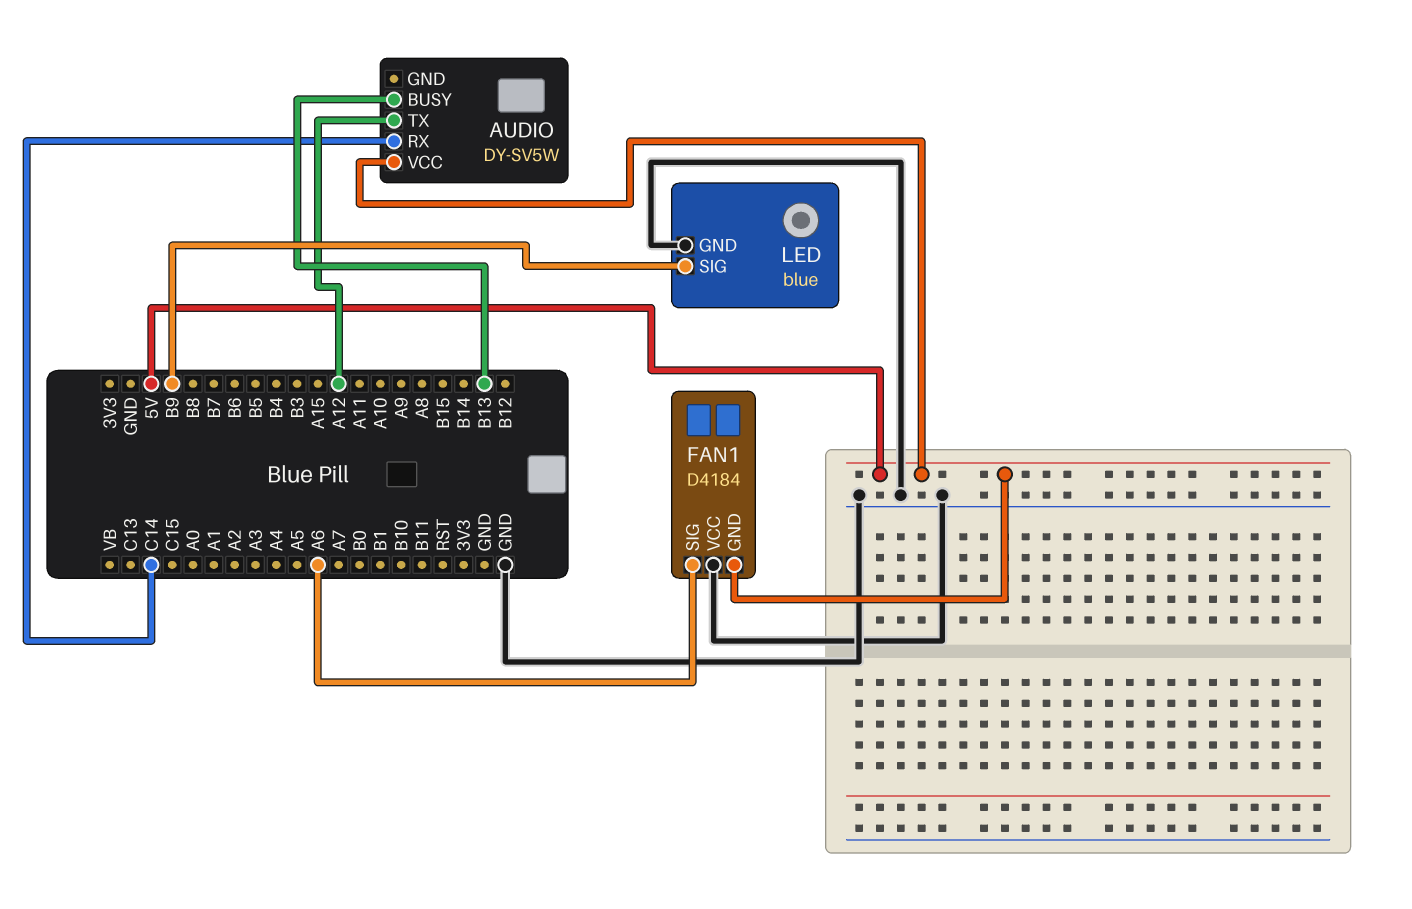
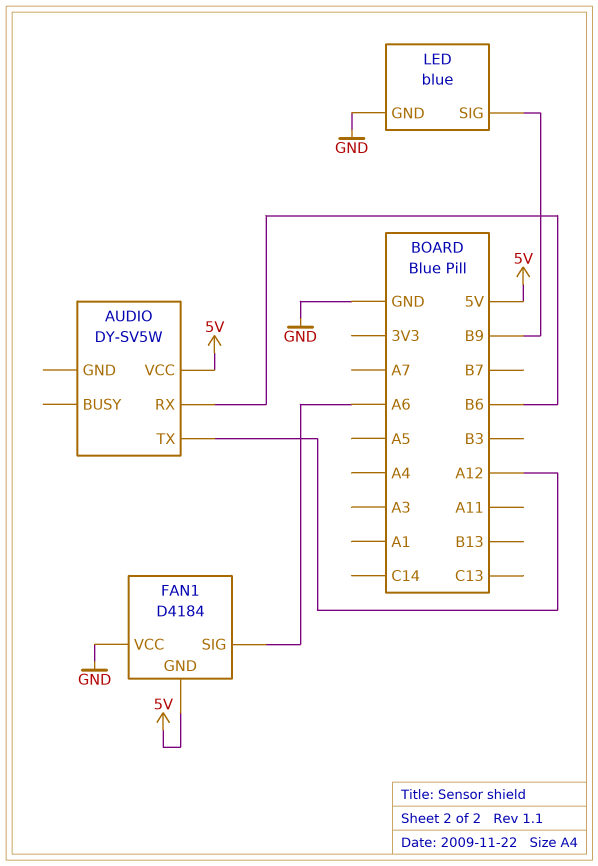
AUDIO pin BUSY: B13 -> none
AUDIO pin RX: C14 -> B6

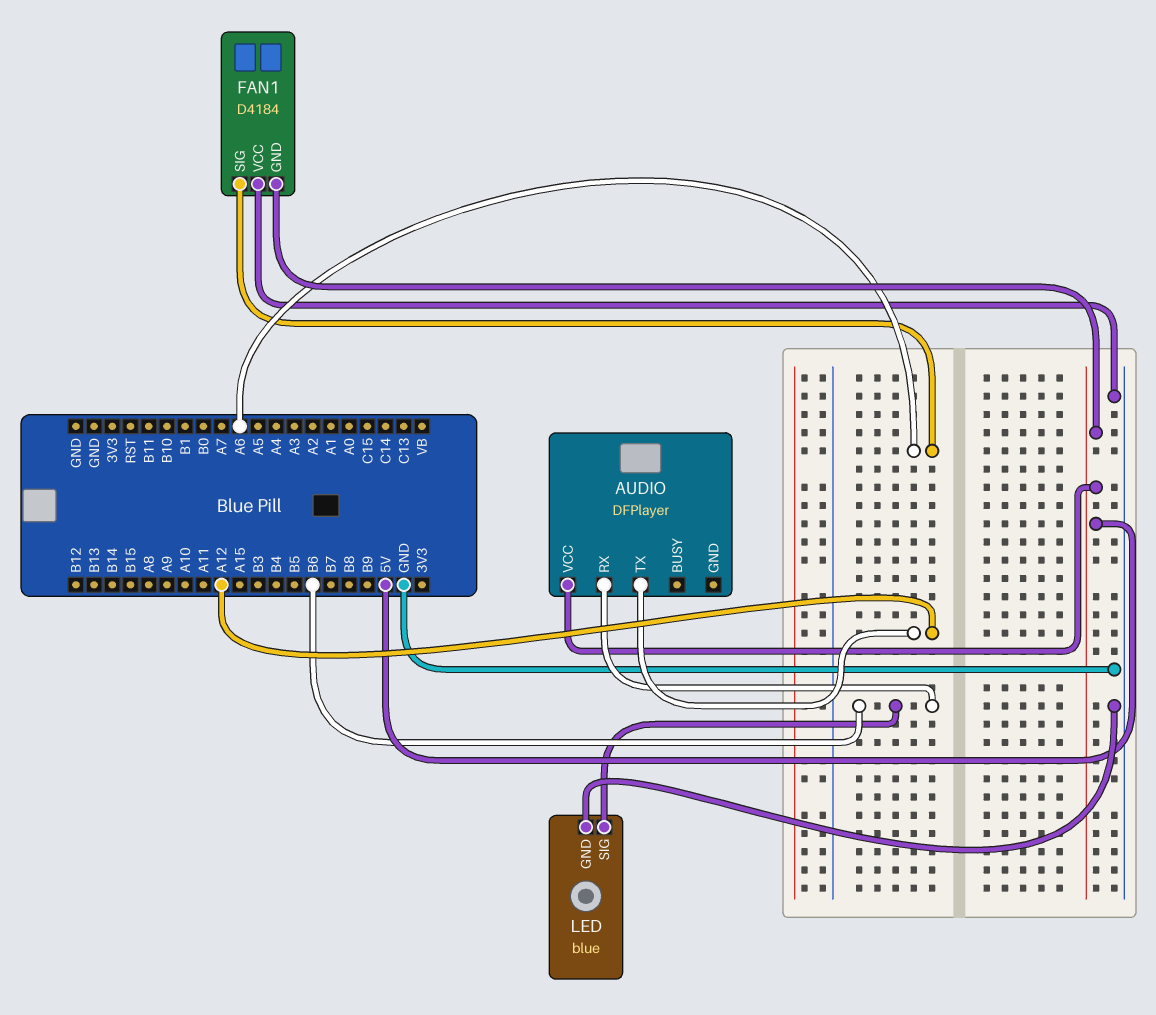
AUDIO: DY-SV5W -> DFPlayer
LED pin SIG: B9 -> B6

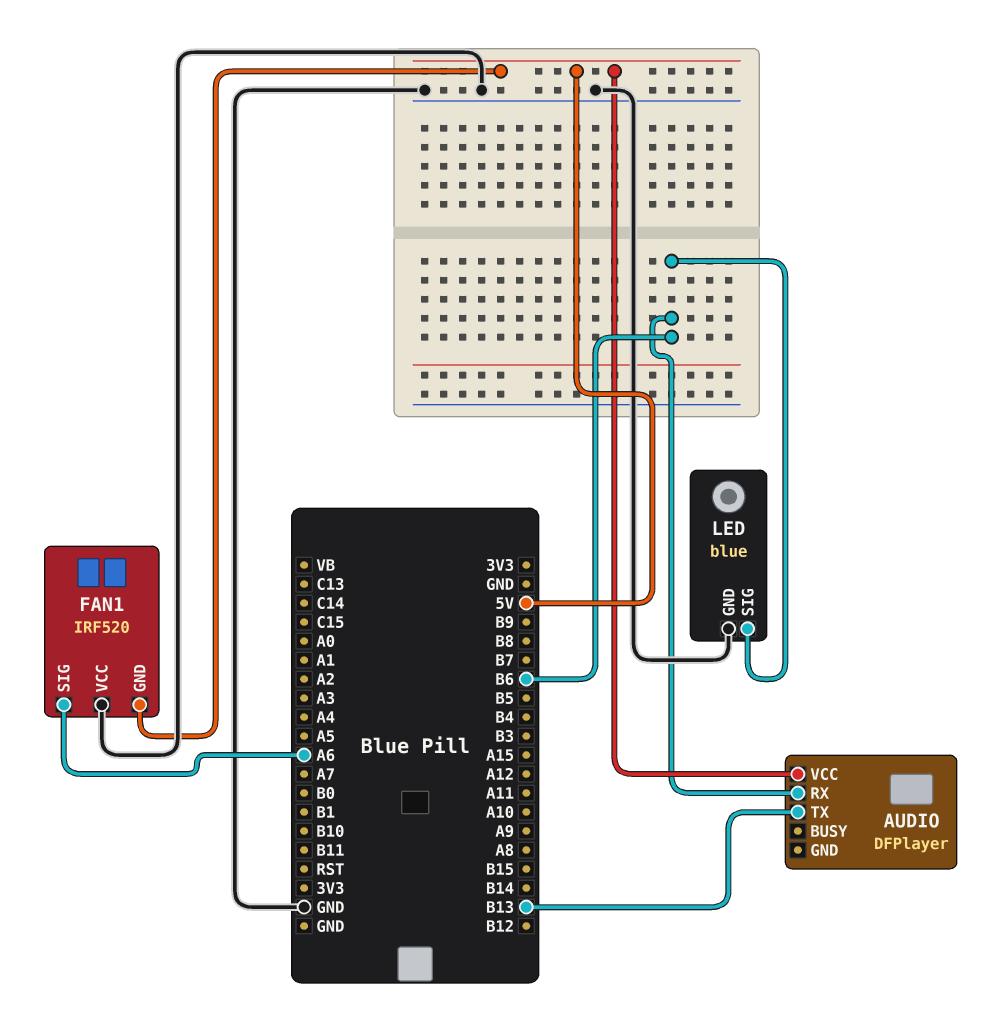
AUDIO pin TX: A12 -> B13
FAN1: D4184 -> IRF520

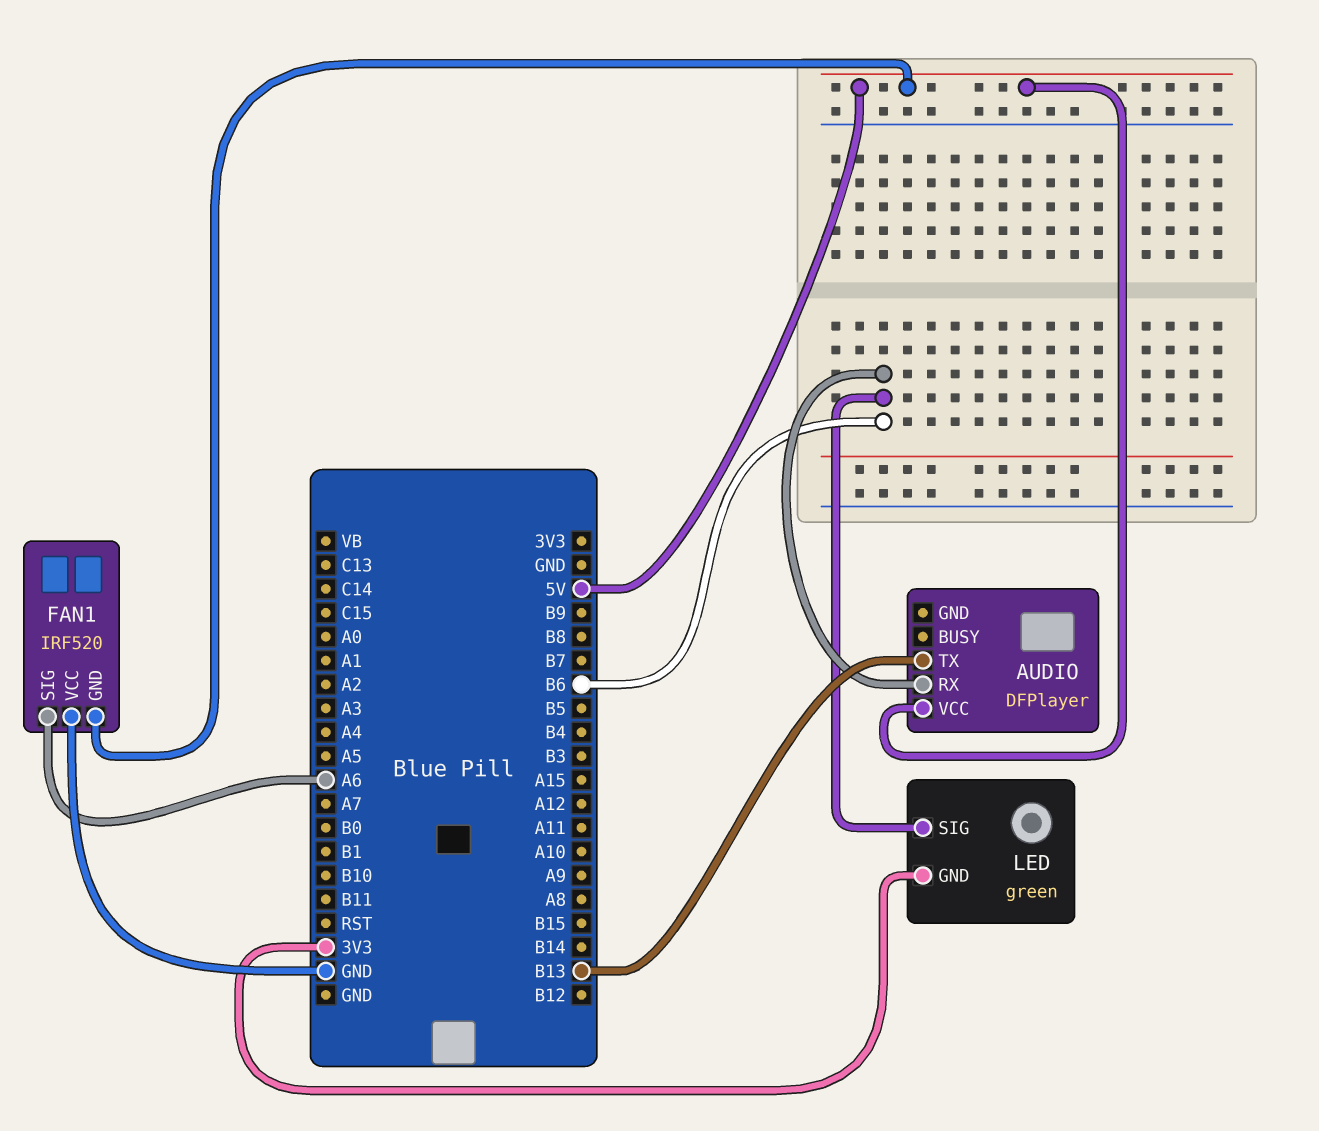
LED: blue -> green
LED pin GND: GND -> 3V3

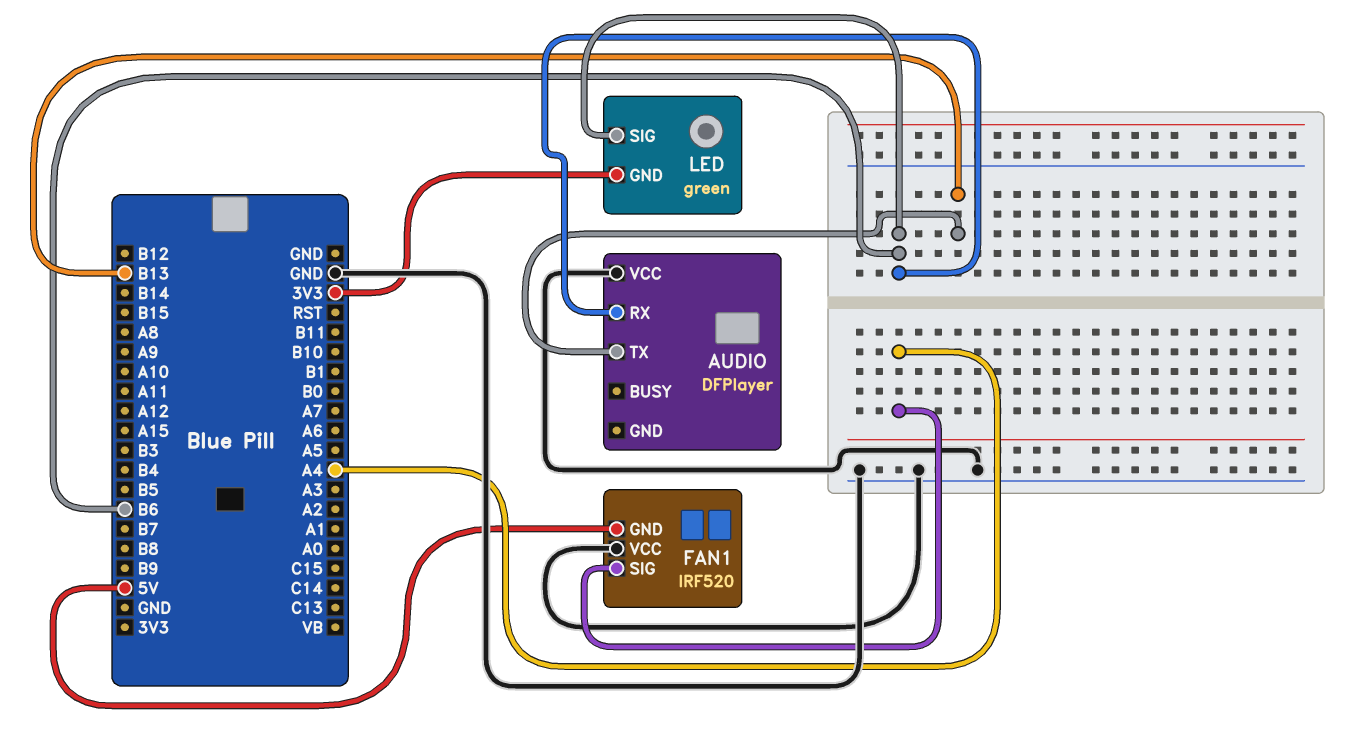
AUDIO pin VCC: 5V -> GND
FAN1 pin SIG: A6 -> A4

